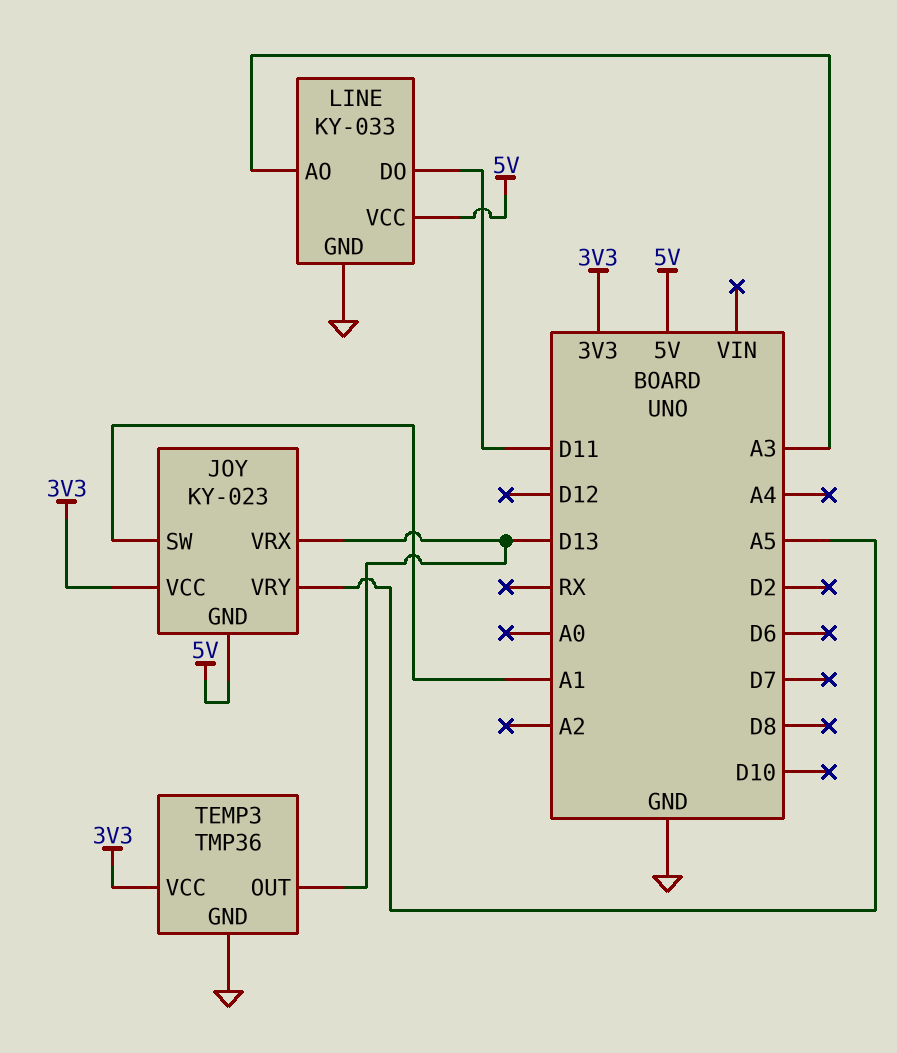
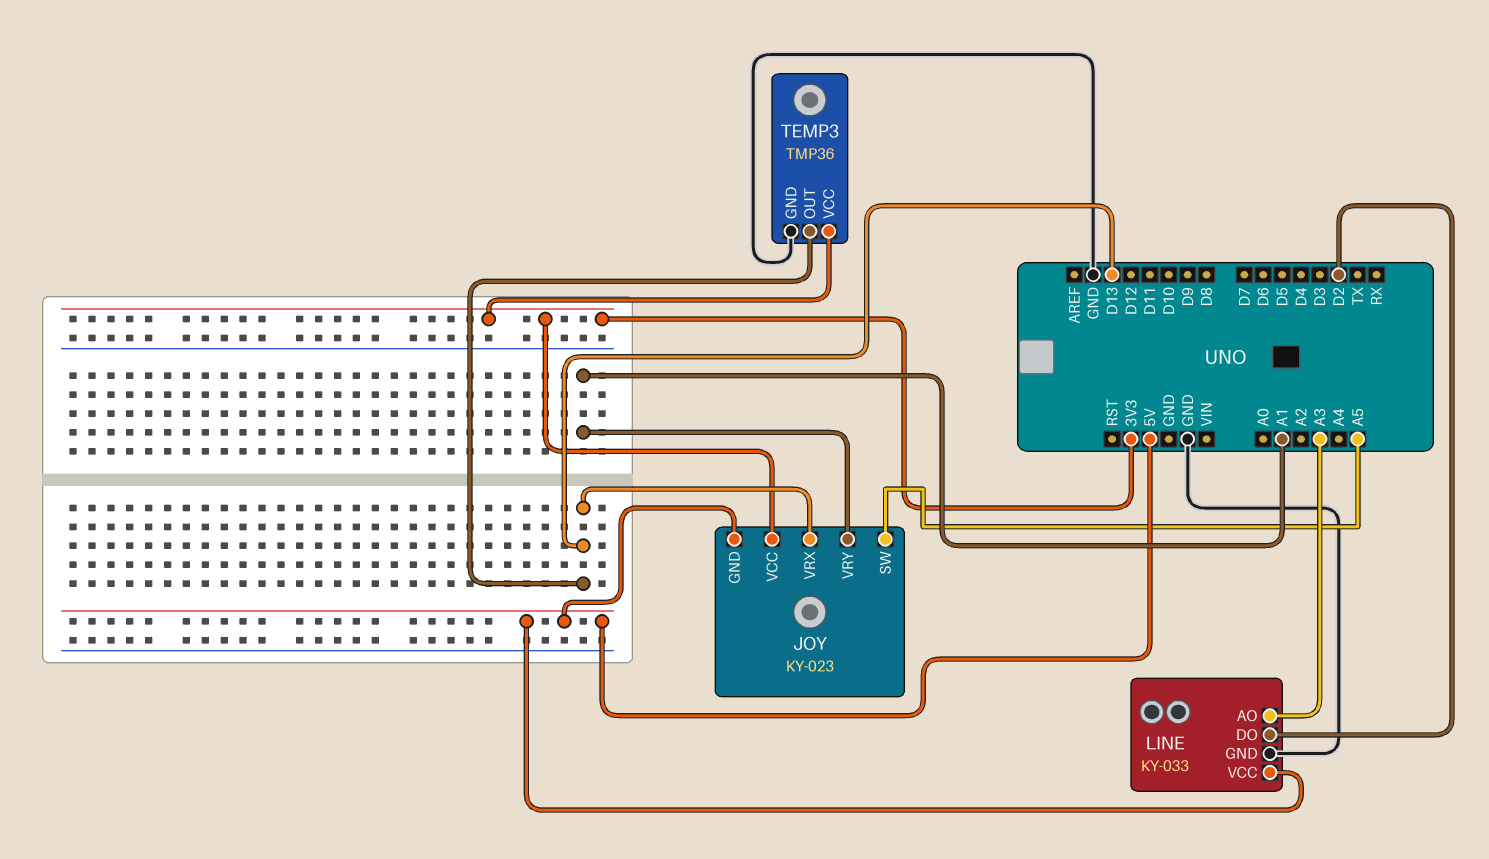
JOY pin SW: A1 -> A5
JOY pin VRY: A5 -> A1
LINE pin DO: D11 -> D2

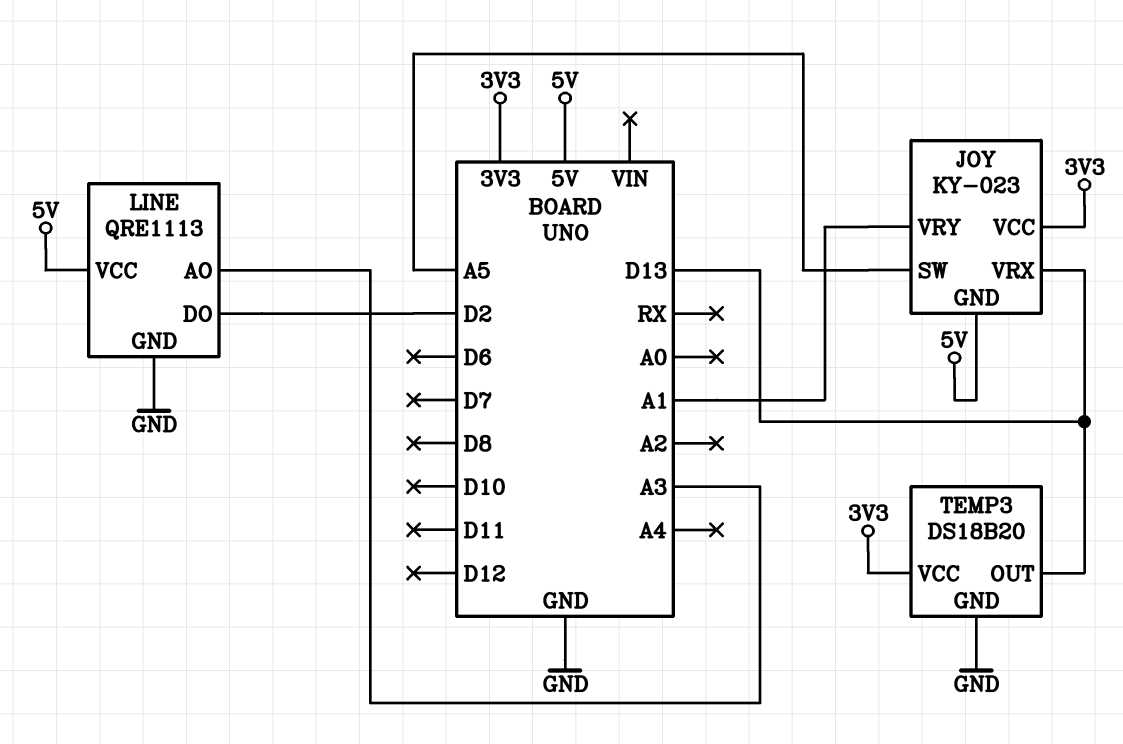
LINE: KY-033 -> QRE1113
TEMP3: TMP36 -> DS18B20

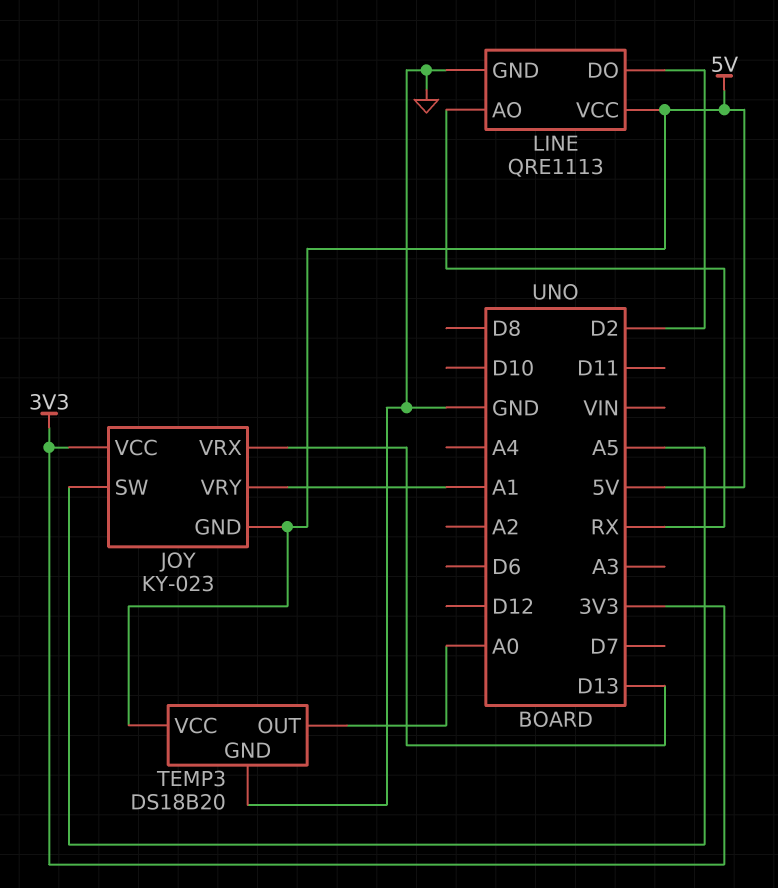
LINE pin AO: A3 -> RX
TEMP3 pin OUT: D13 -> A0
TEMP3 pin VCC: 3V3 -> 5V

